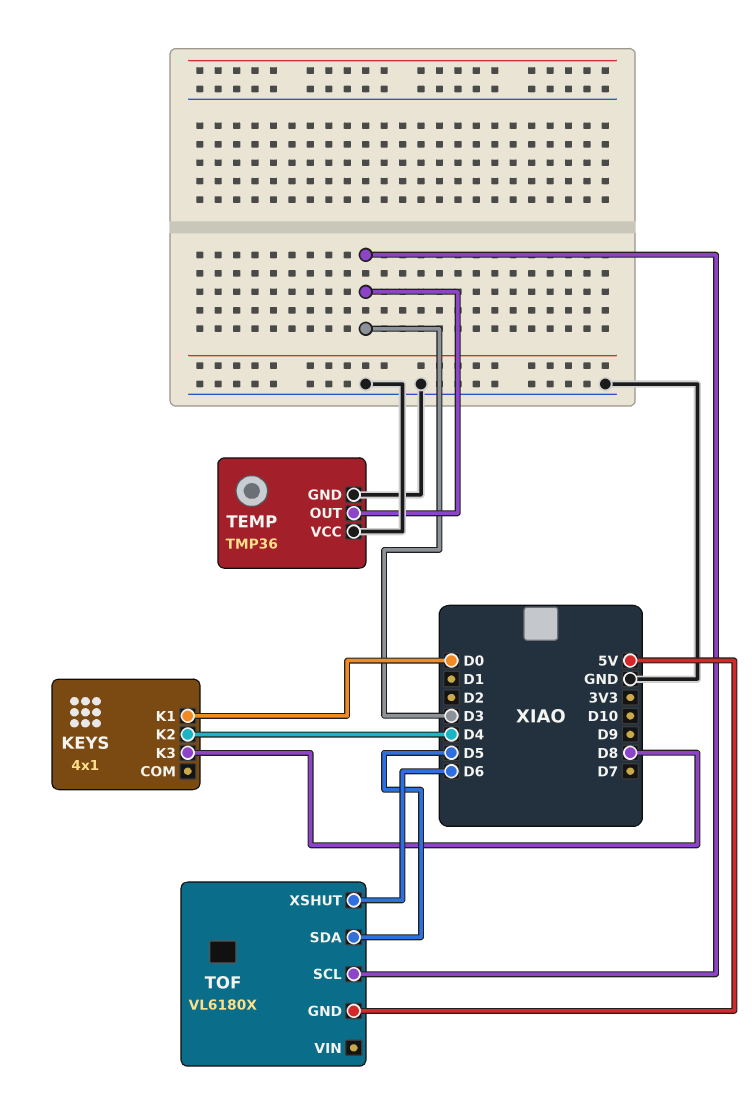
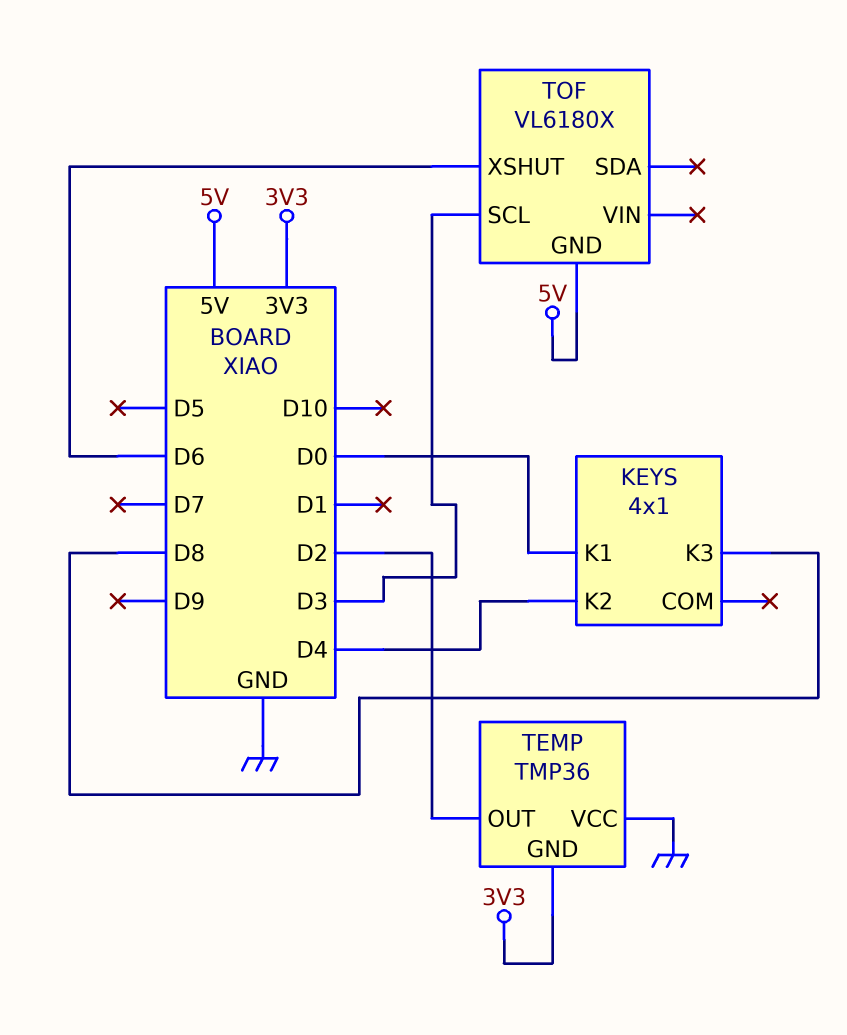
TEMP pin GND: GND -> 3V3
TEMP pin OUT: D3 -> D2
TOF pin SDA: D5 -> none

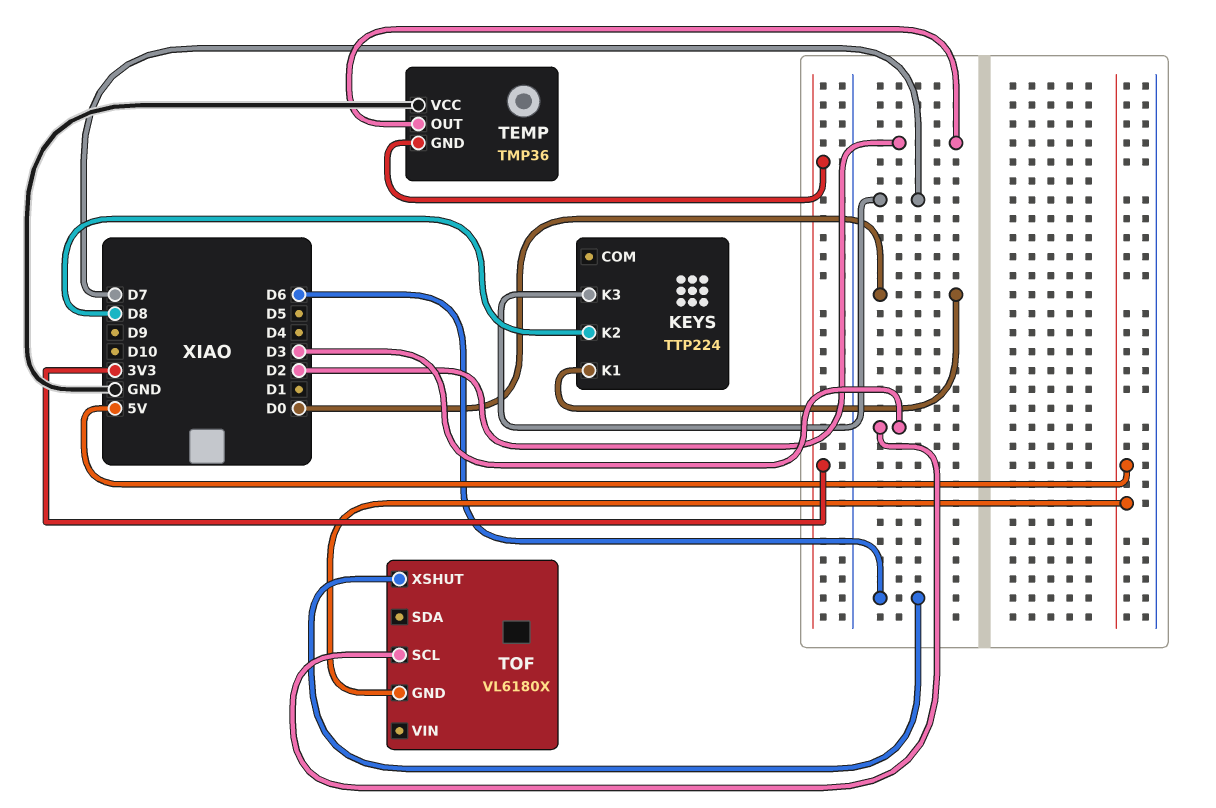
KEYS: 4x1 -> TTP224
KEYS pin K2: D4 -> D8
KEYS pin K3: D8 -> D7

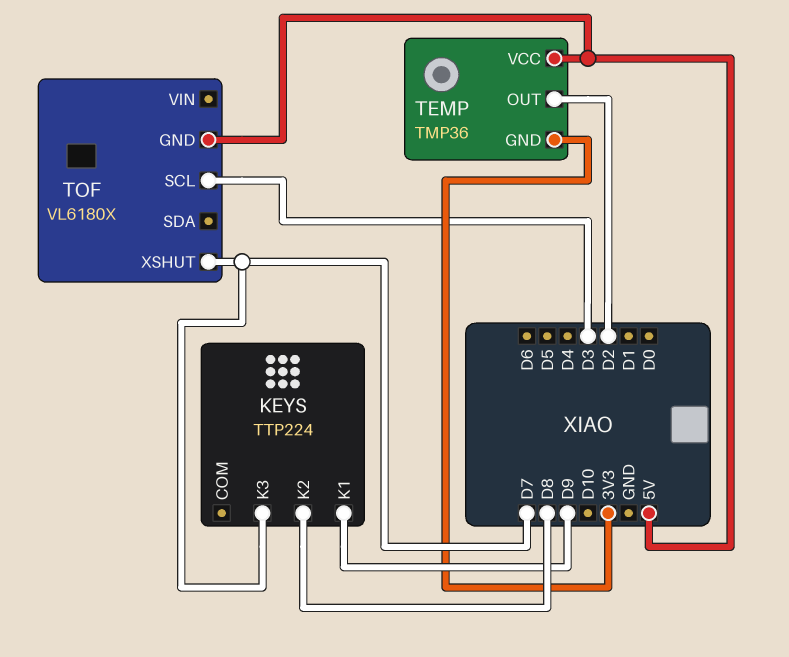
KEYS pin K1: D0 -> D9
TEMP pin VCC: GND -> 5V
TOF pin XSHUT: D6 -> D7

